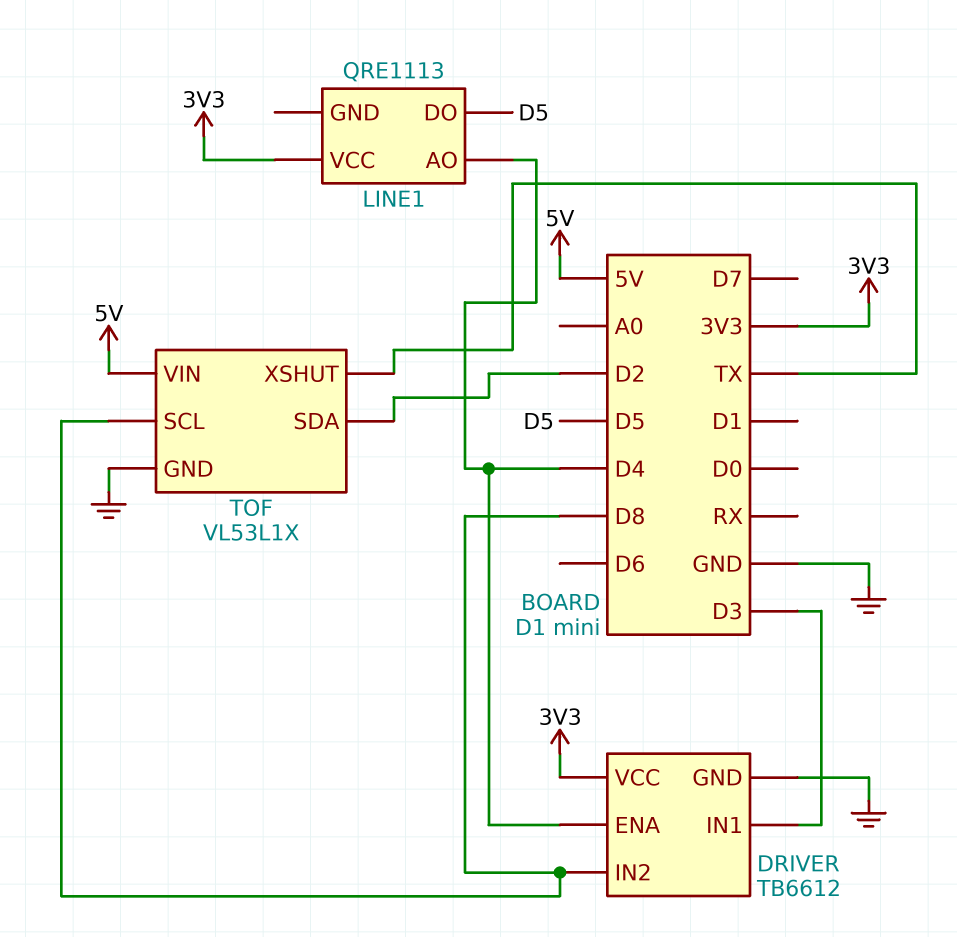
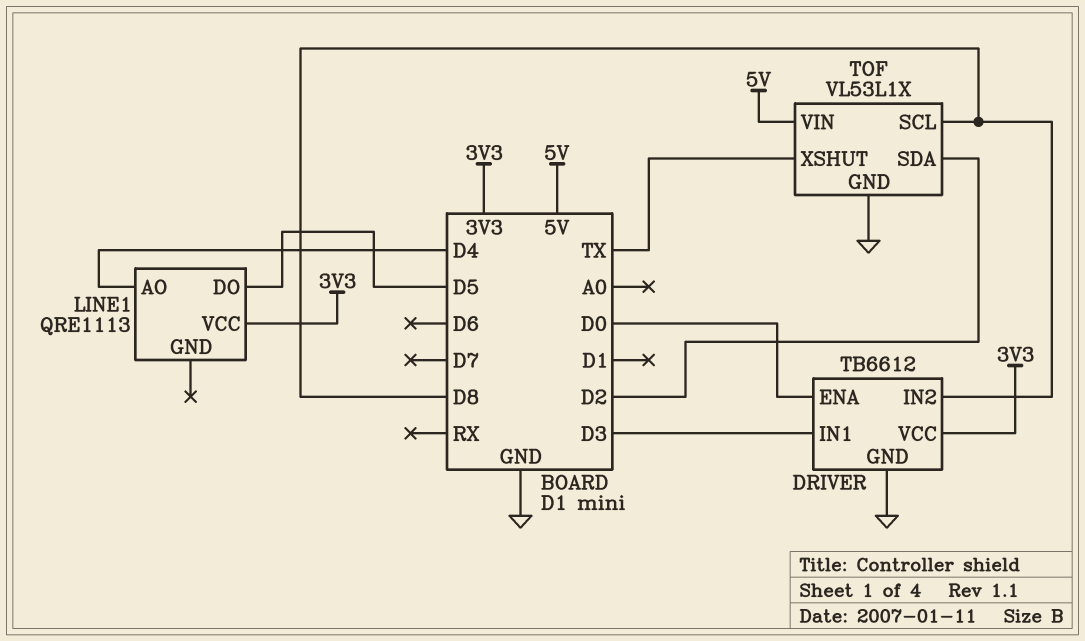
DRIVER pin ENA: D4 -> D0

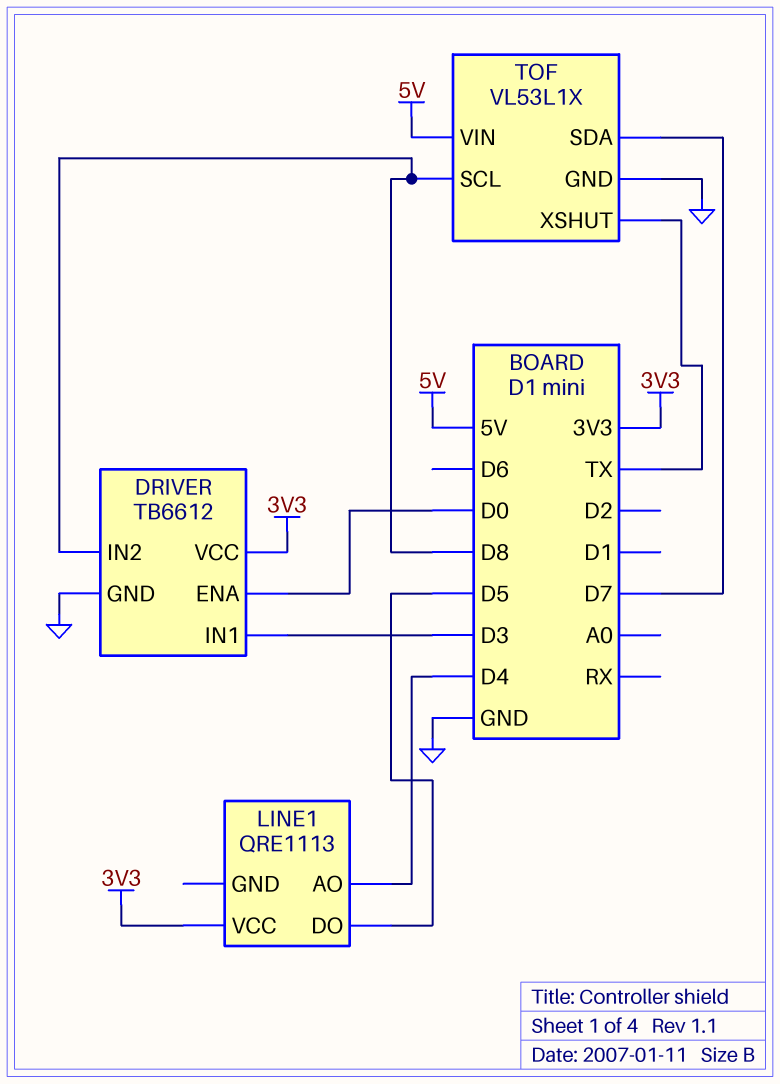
TOF pin SDA: D2 -> D7

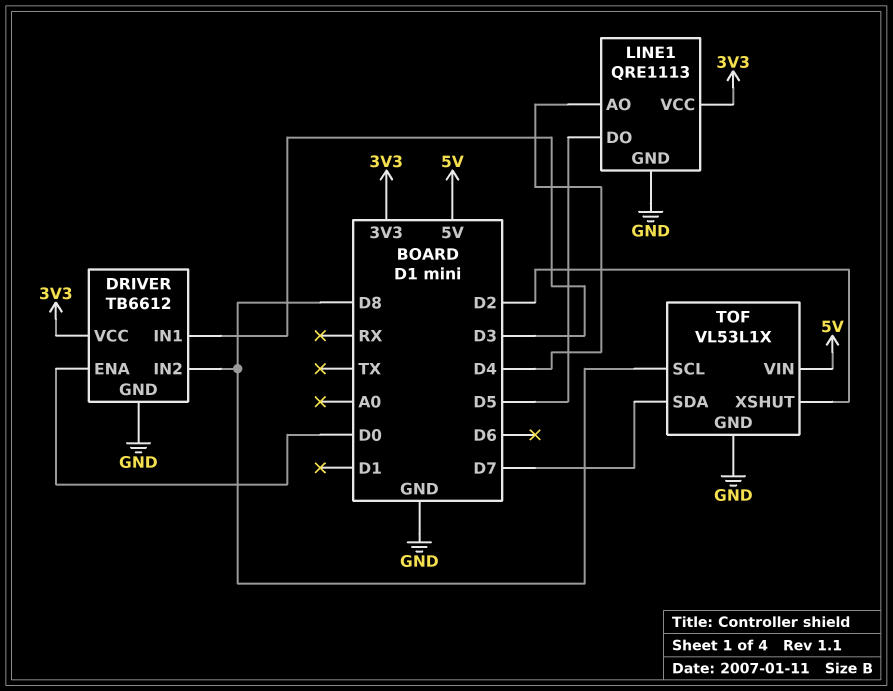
LINE1 pin GND: none -> GND
TOF pin XSHUT: TX -> D2

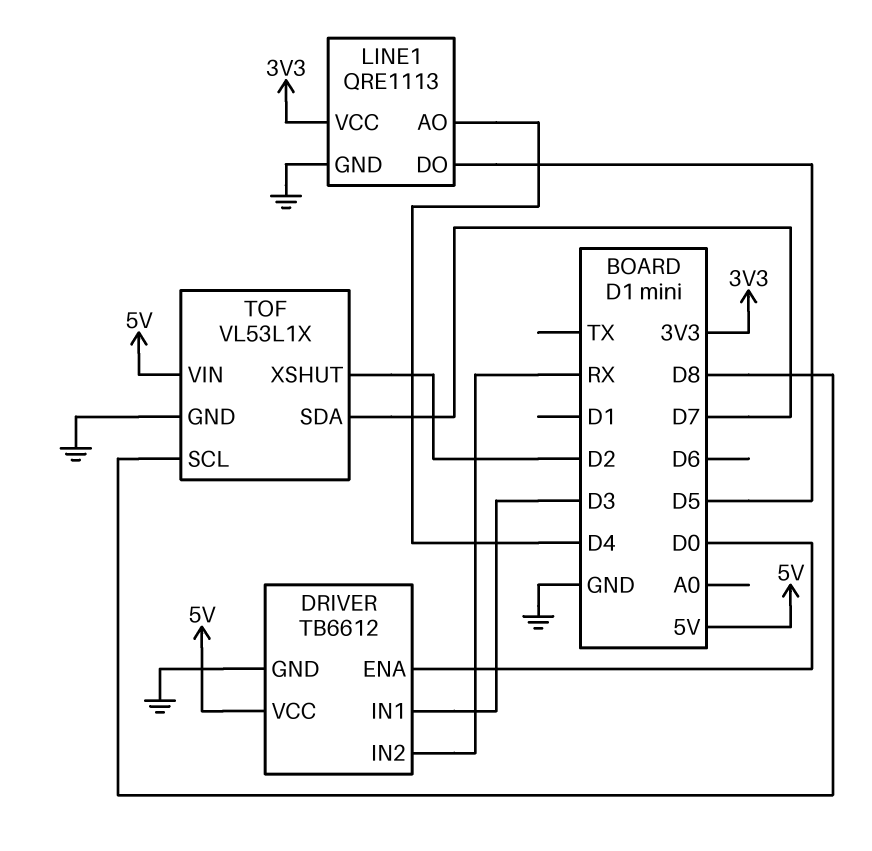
DRIVER pin IN2: D8 -> RX
DRIVER pin VCC: 3V3 -> 5V

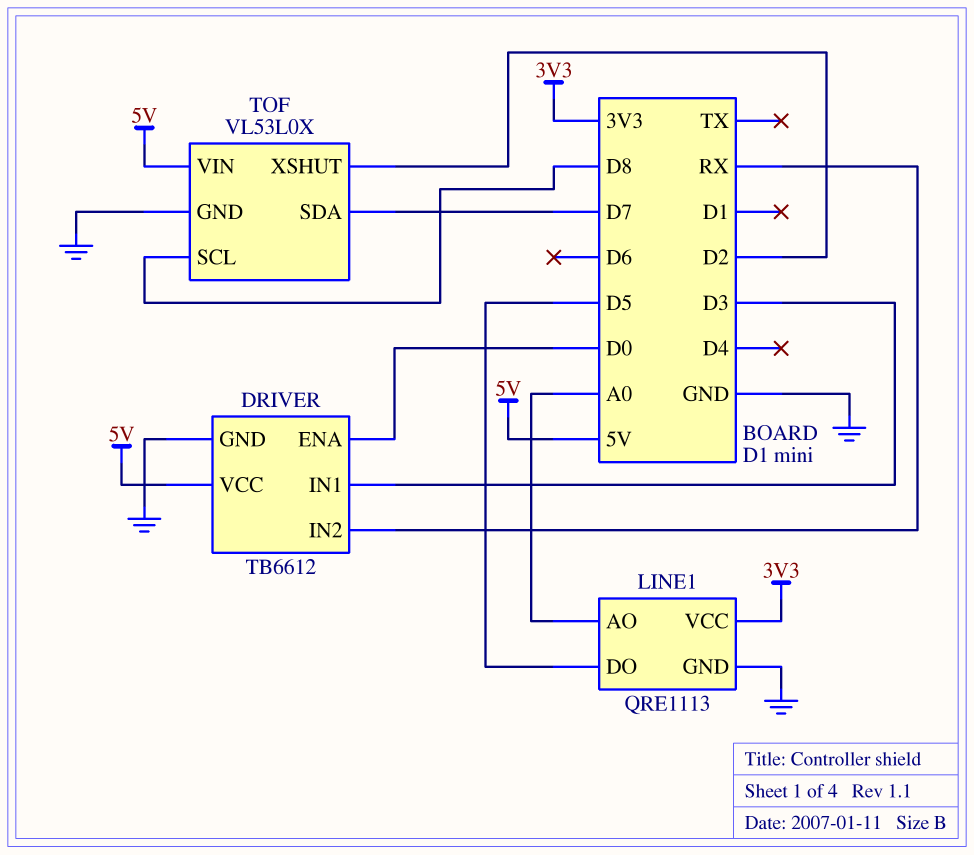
LINE1 pin AO: D4 -> A0
TOF: VL53L1X -> VL53L0X

